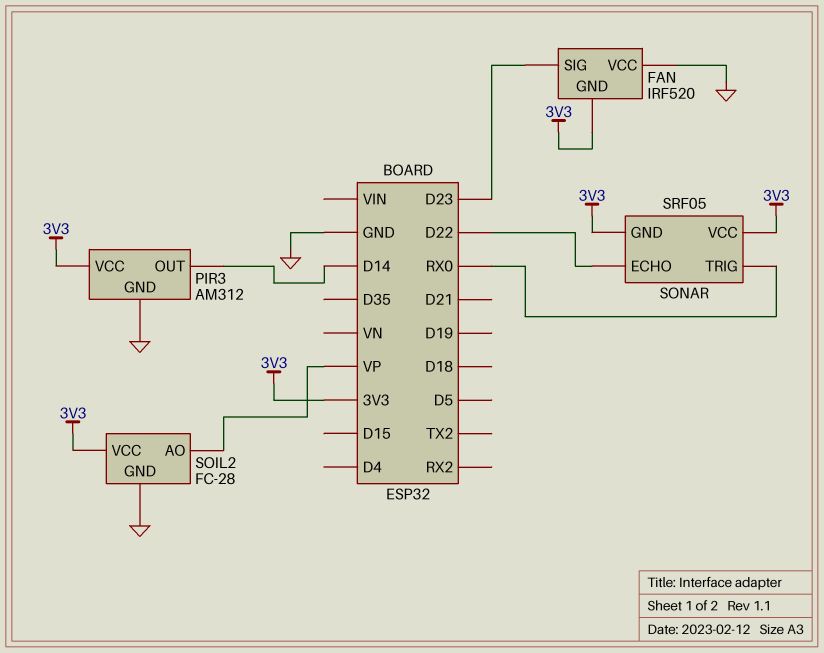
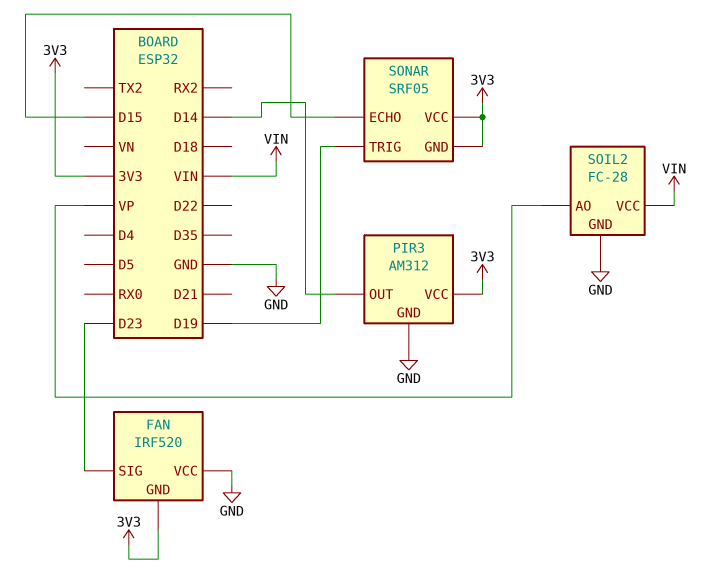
SOIL2 pin VCC: 3V3 -> VIN
SONAR pin ECHO: D22 -> D15
SONAR pin TRIG: RX0 -> D19

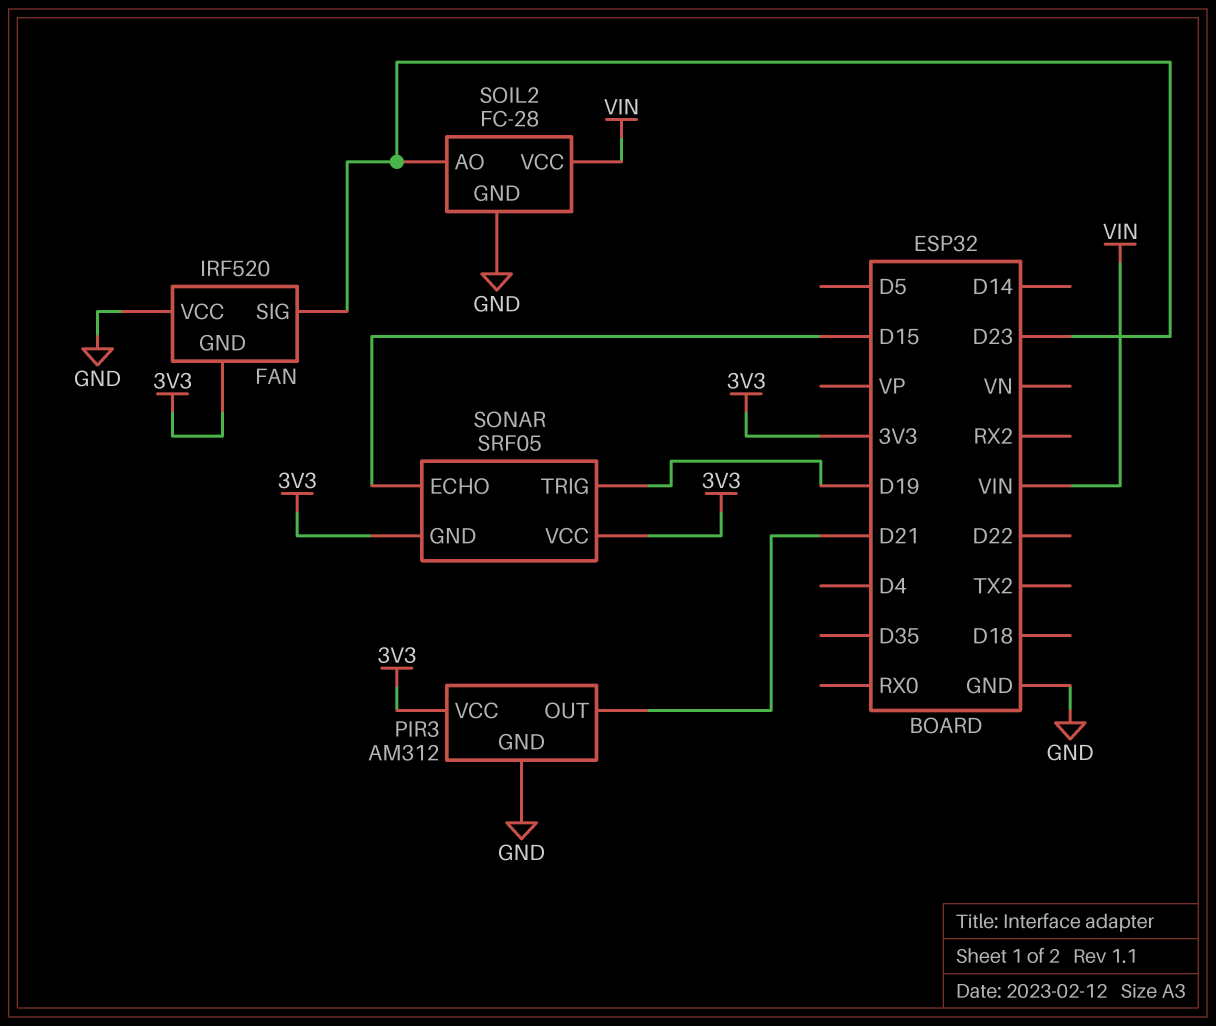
PIR3 pin OUT: D14 -> D21
SOIL2 pin AO: VP -> D23

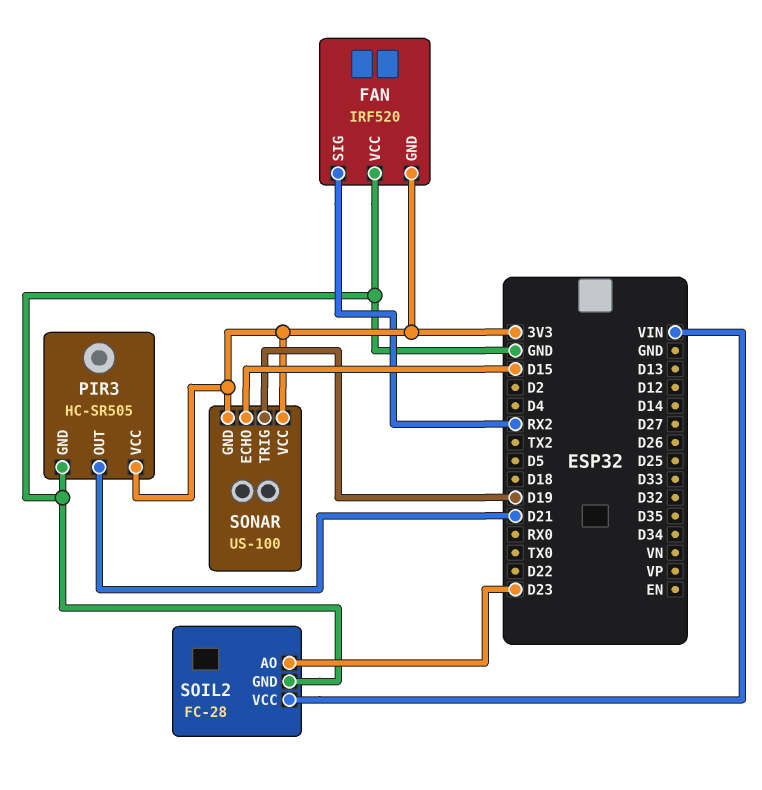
FAN pin SIG: D23 -> RX2
PIR3: AM312 -> HC-SR505
SONAR: SRF05 -> US-100

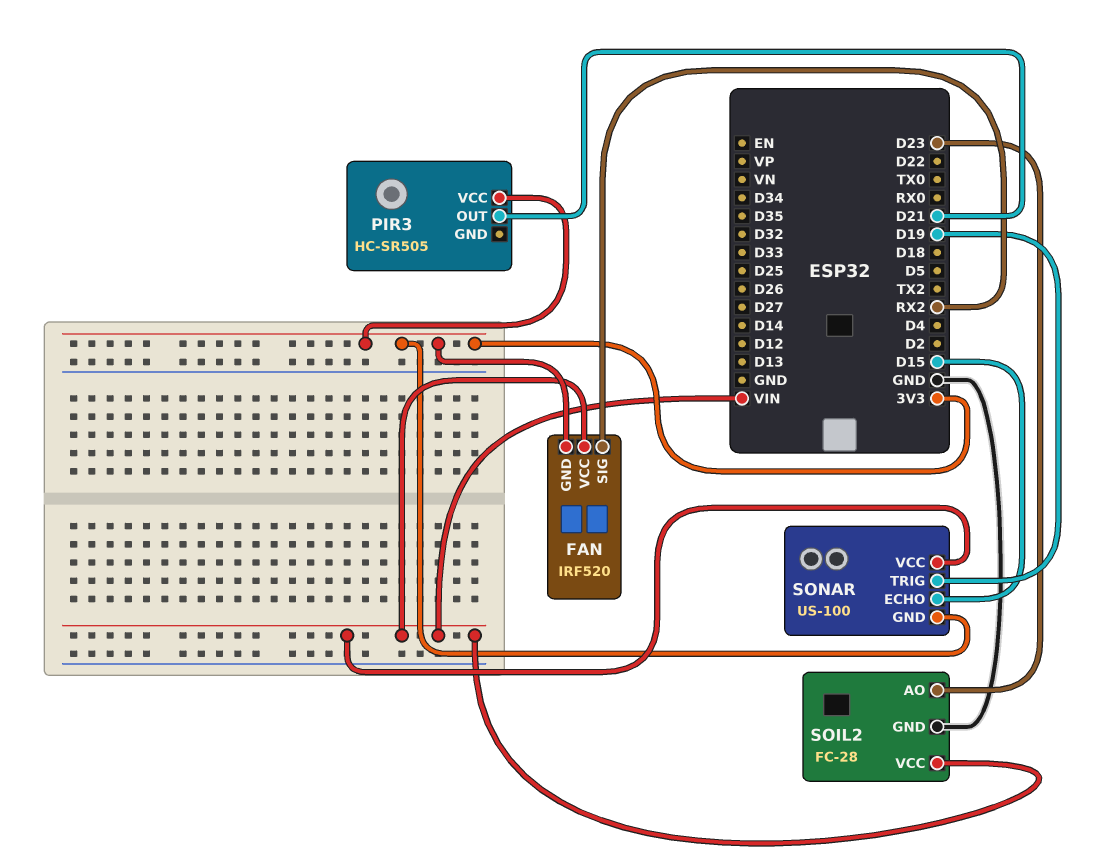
FAN pin VCC: GND -> VIN
PIR3 pin GND: GND -> none
SONAR pin VCC: 3V3 -> VIN

